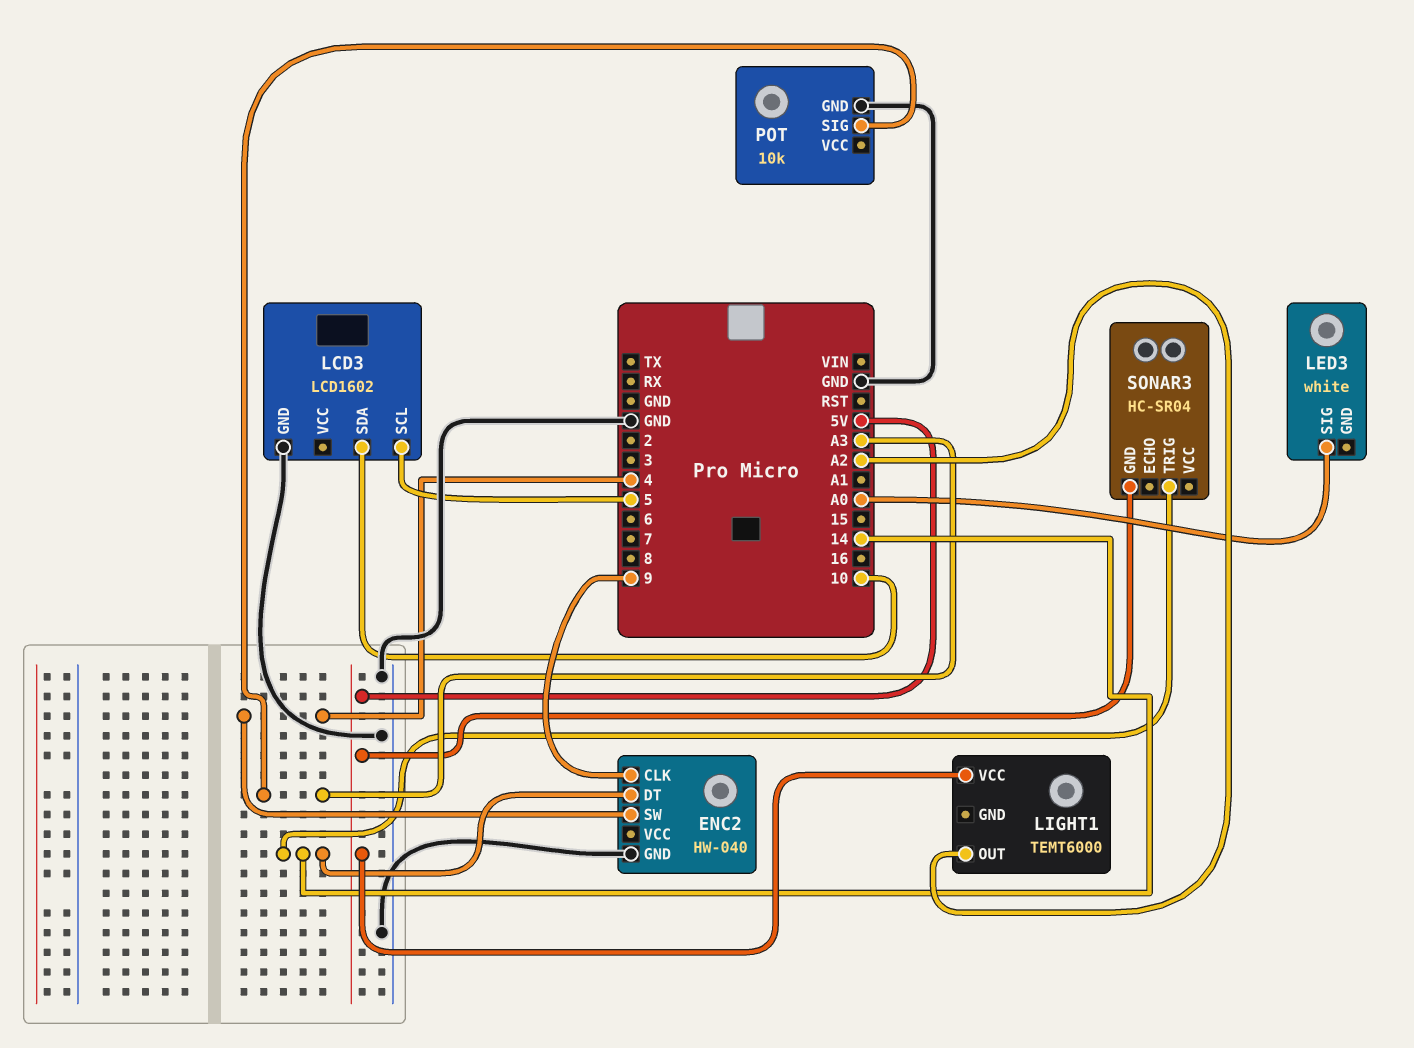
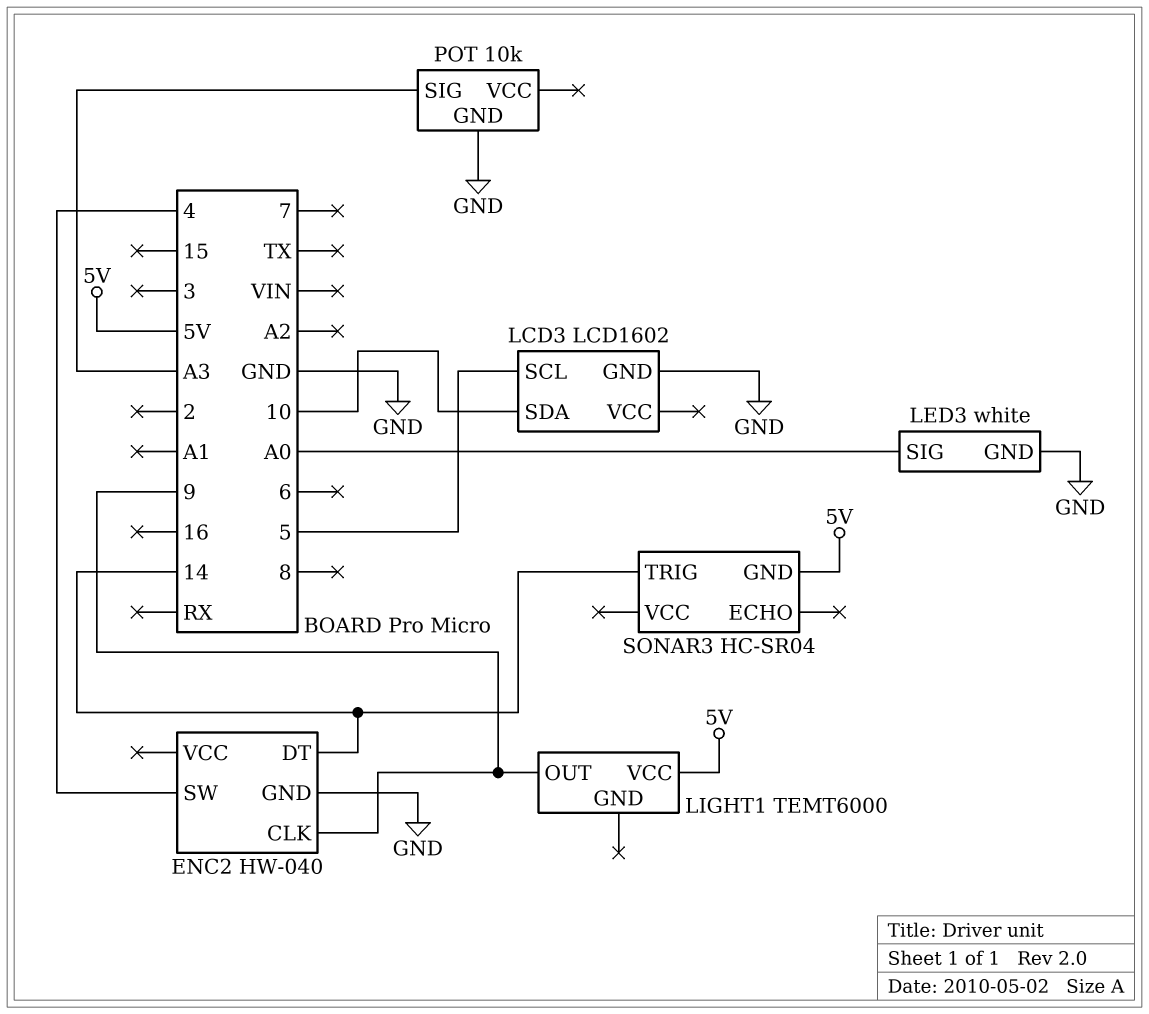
LED3 pin GND: none -> GND
LIGHT1 pin OUT: A2 -> 9

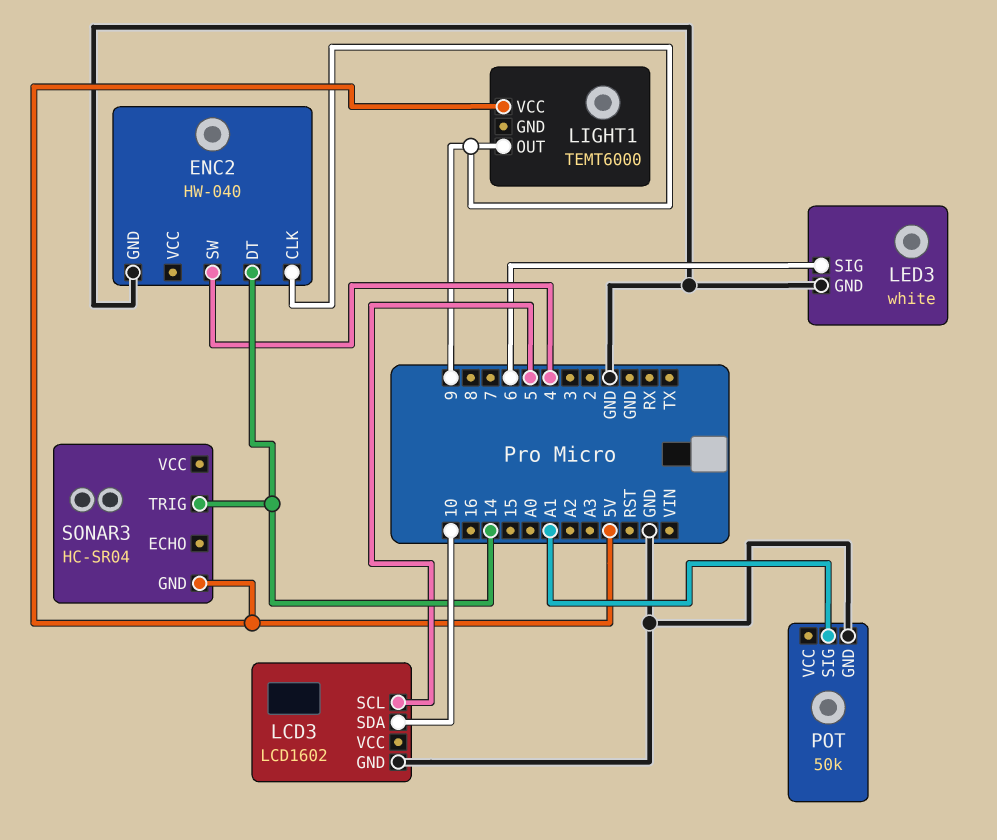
LED3 pin SIG: A0 -> 6
POT: 10k -> 50k
POT pin SIG: A3 -> A1

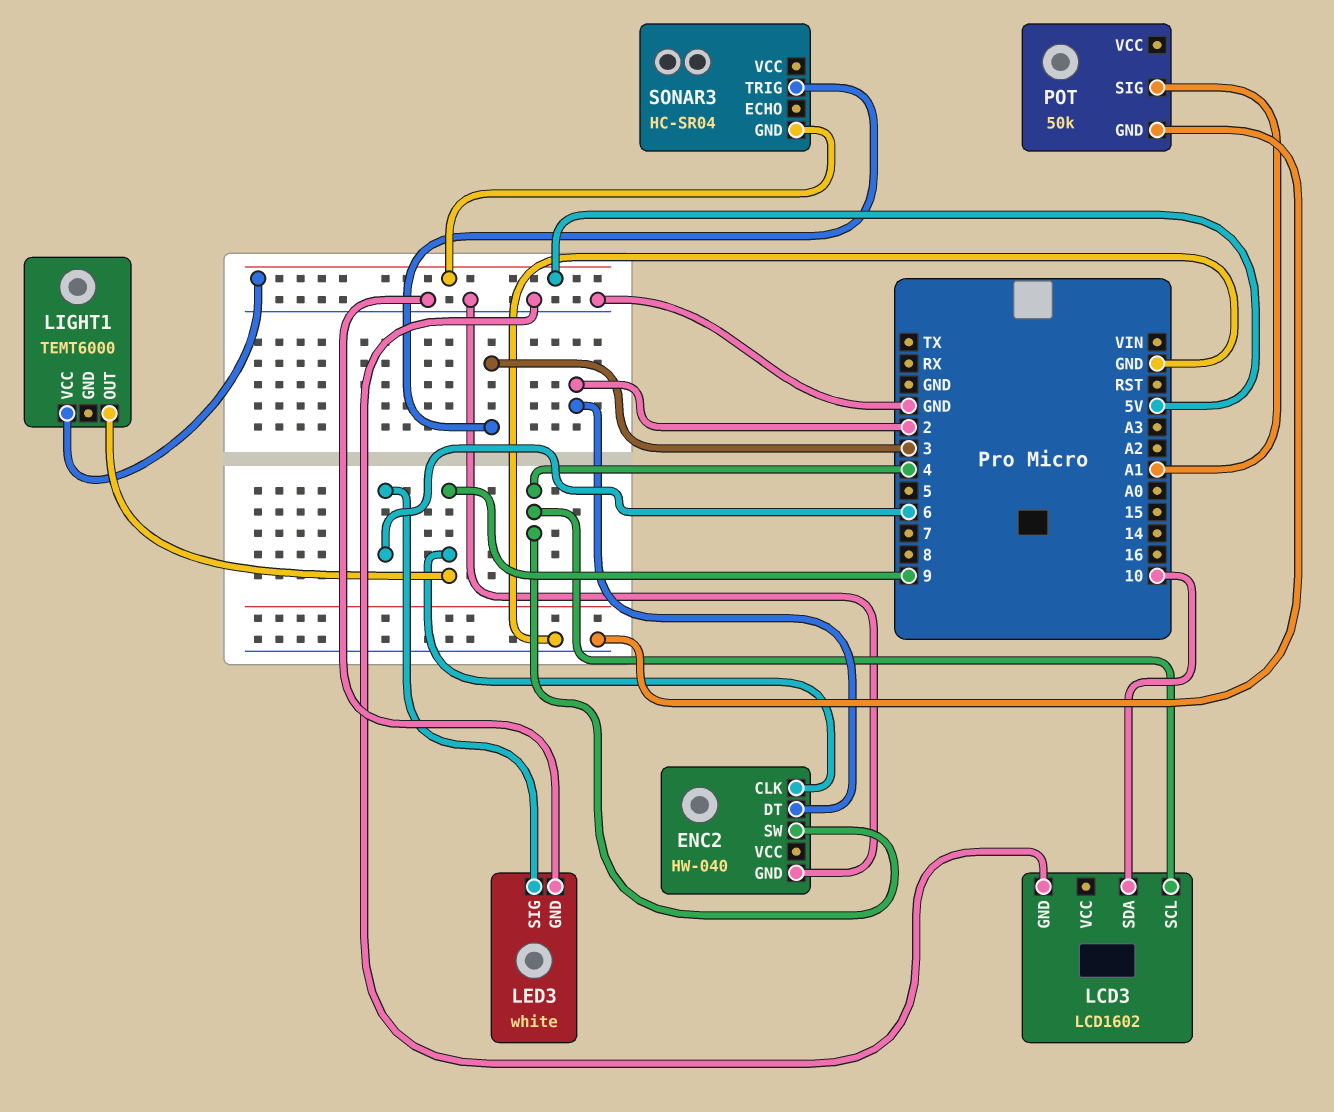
ENC2 pin DT: 14 -> 2
LCD3 pin SCL: 5 -> 4
SONAR3 pin TRIG: 14 -> 3

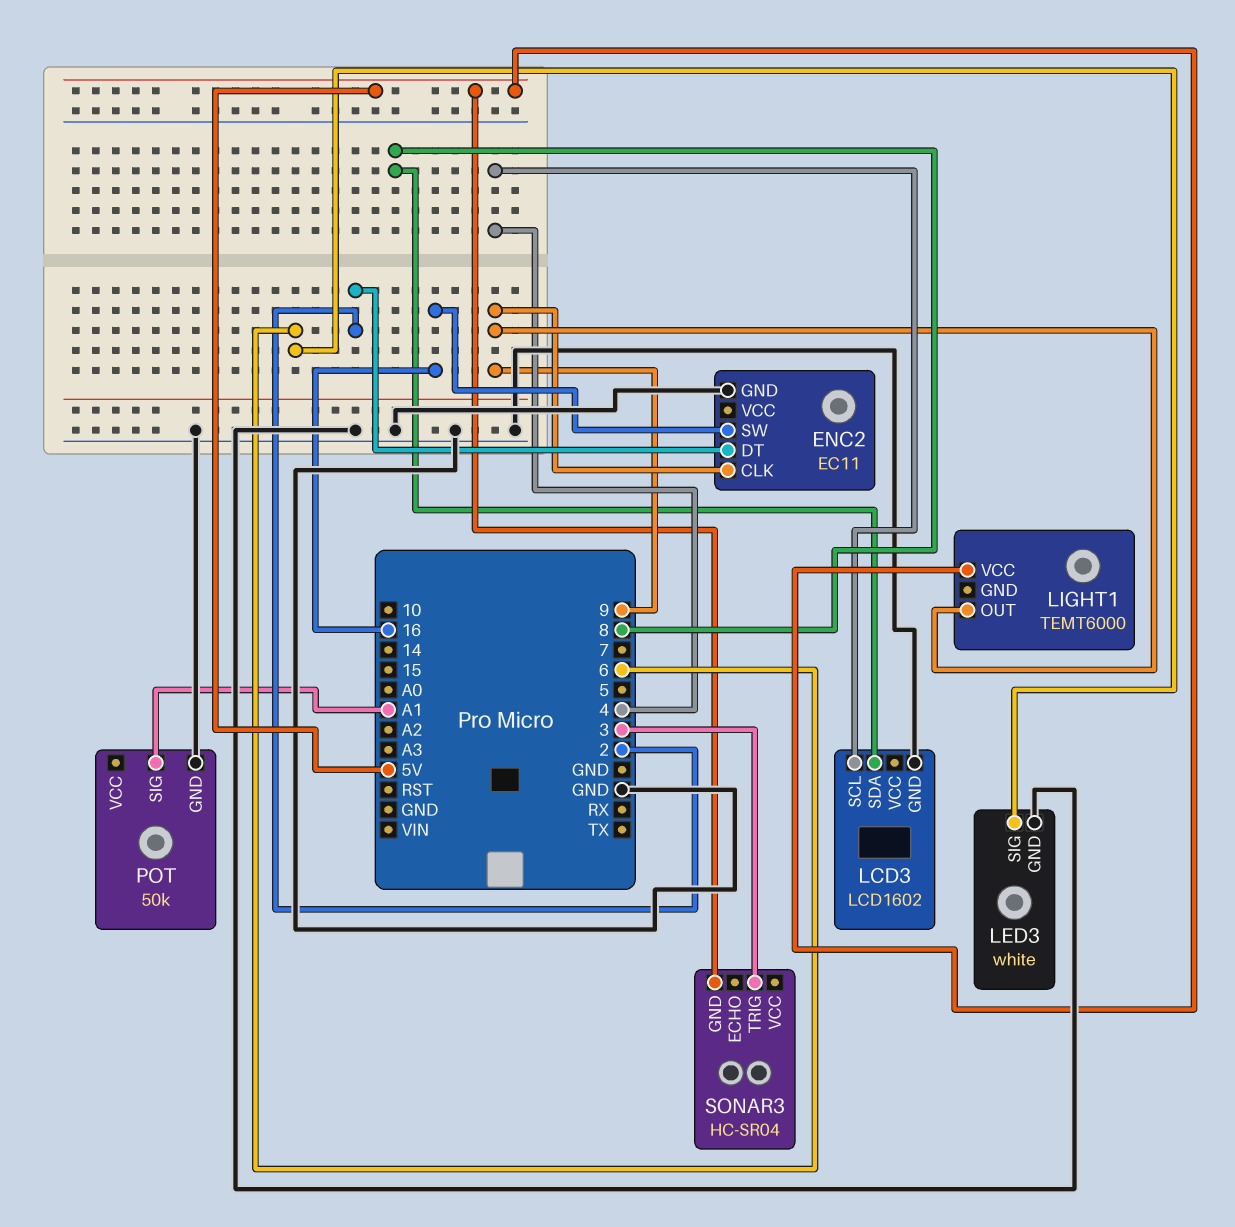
ENC2: HW-040 -> EC11
ENC2 pin SW: 4 -> 16
LCD3 pin SDA: 10 -> 8

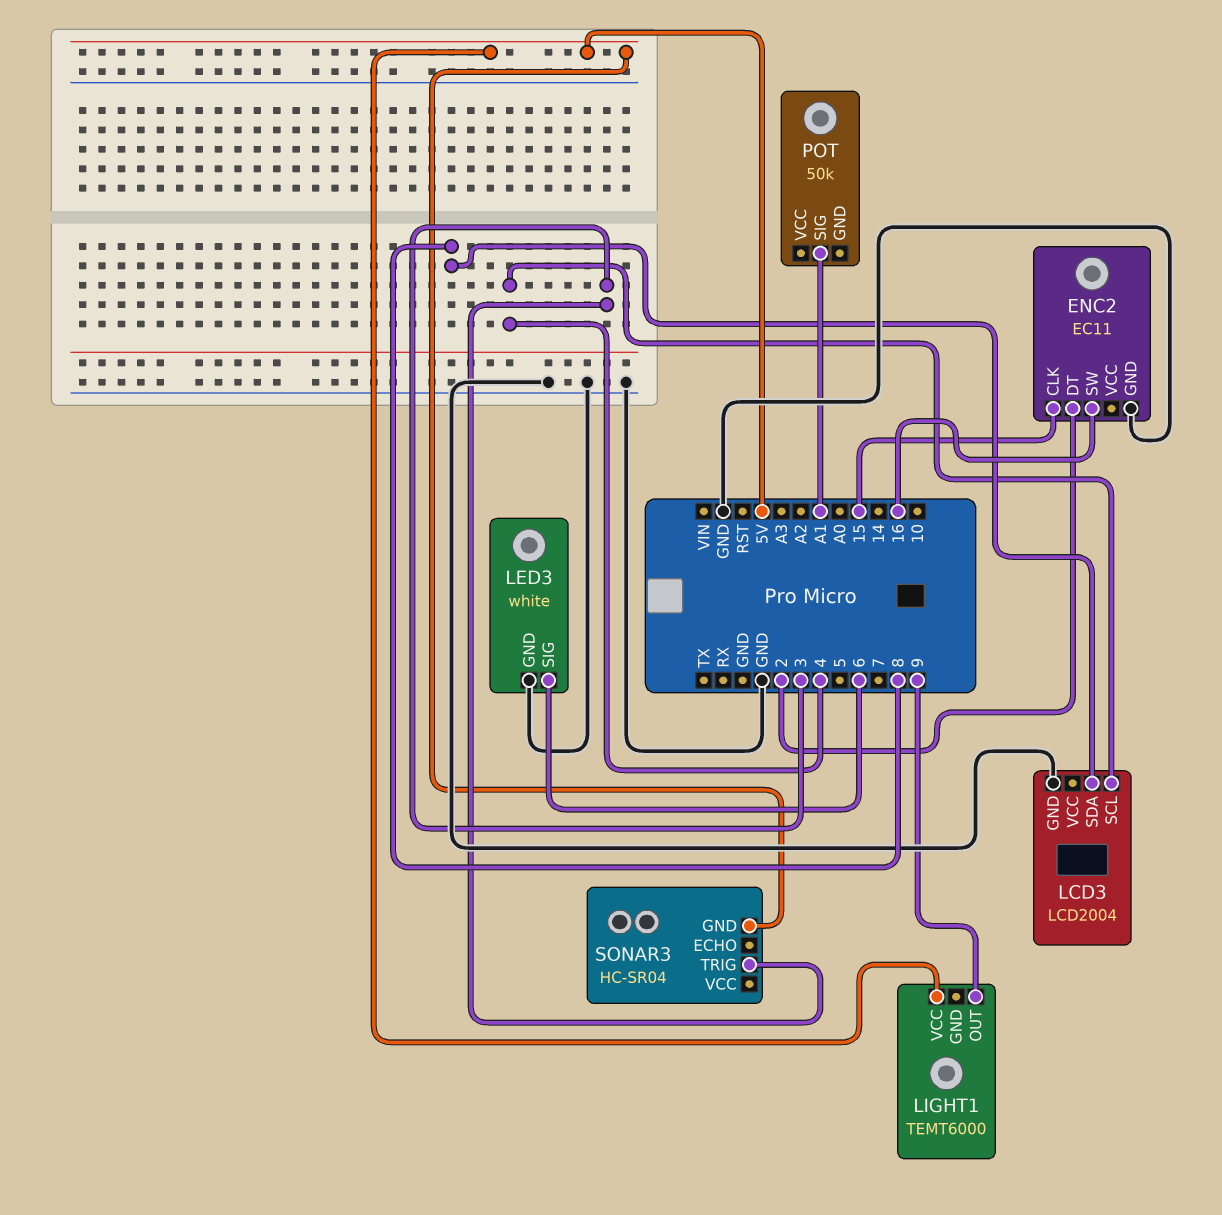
ENC2 pin CLK: 9 -> 15
LCD3: LCD1602 -> LCD2004
POT pin GND: GND -> none

